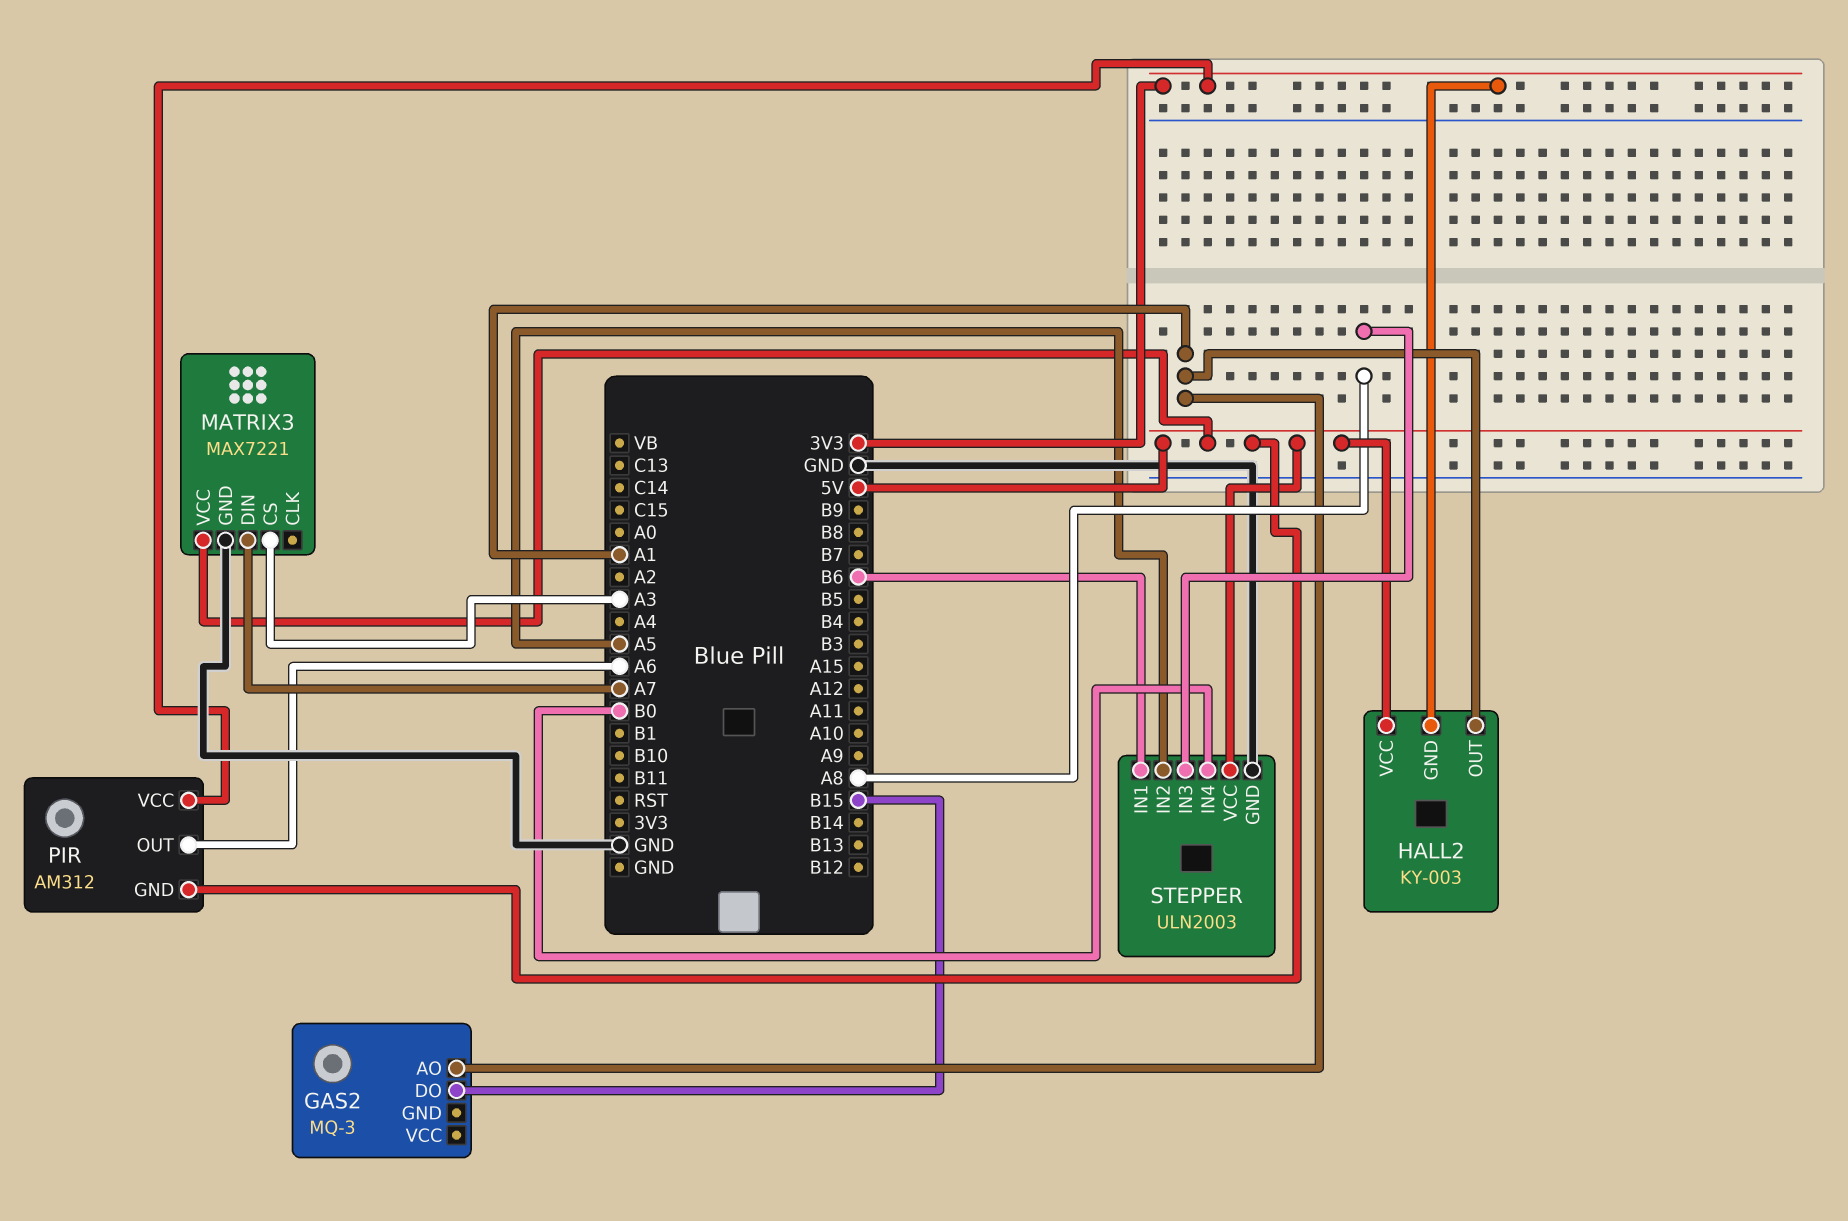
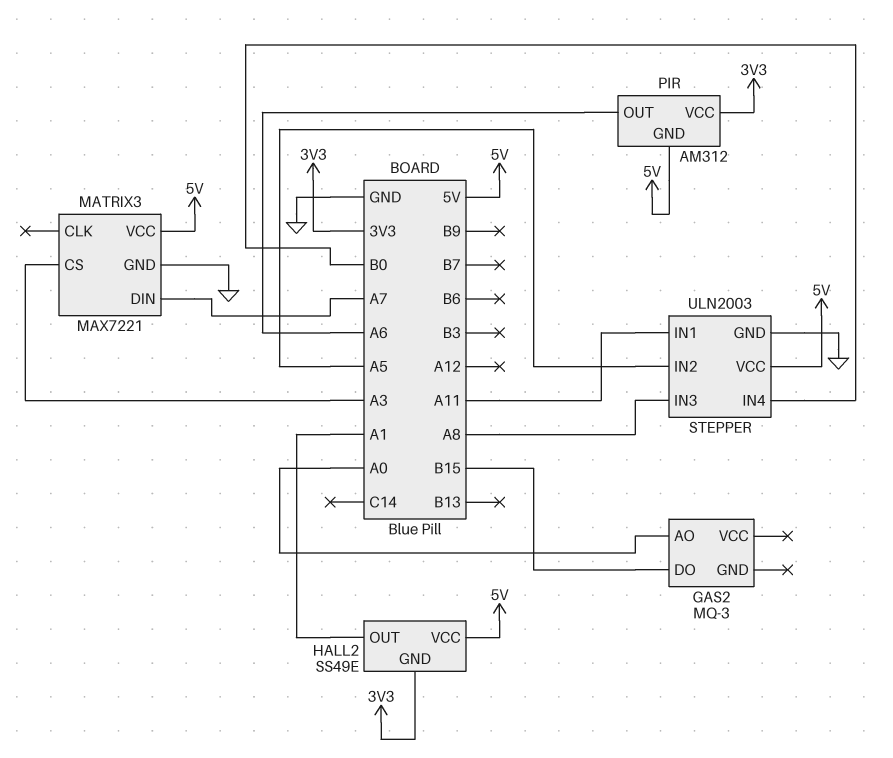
GAS2 pin AO: A1 -> A0
HALL2: KY-003 -> SS49E
STEPPER pin IN1: B6 -> A11

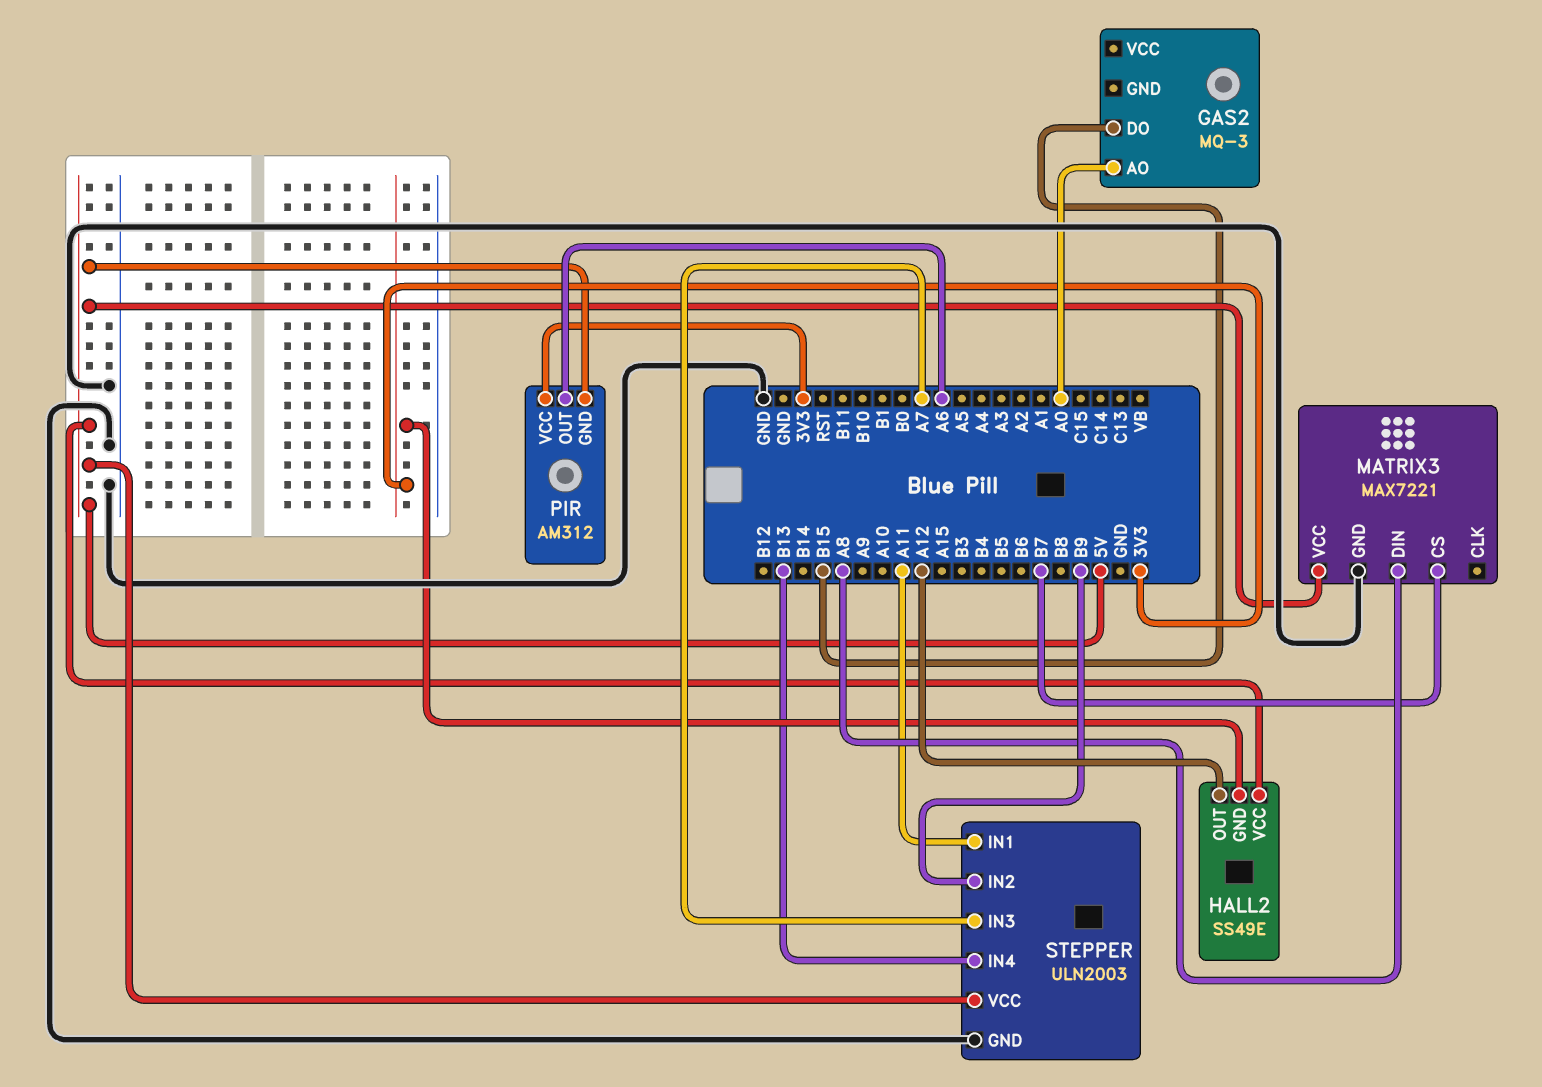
HALL2 pin OUT: A1 -> A12
MATRIX3 pin CS: A3 -> B7
MATRIX3 pin DIN: A7 -> A8
STEPPER pin IN2: A5 -> B9
STEPPER pin IN3: A8 -> A7
STEPPER pin IN4: B0 -> B13

